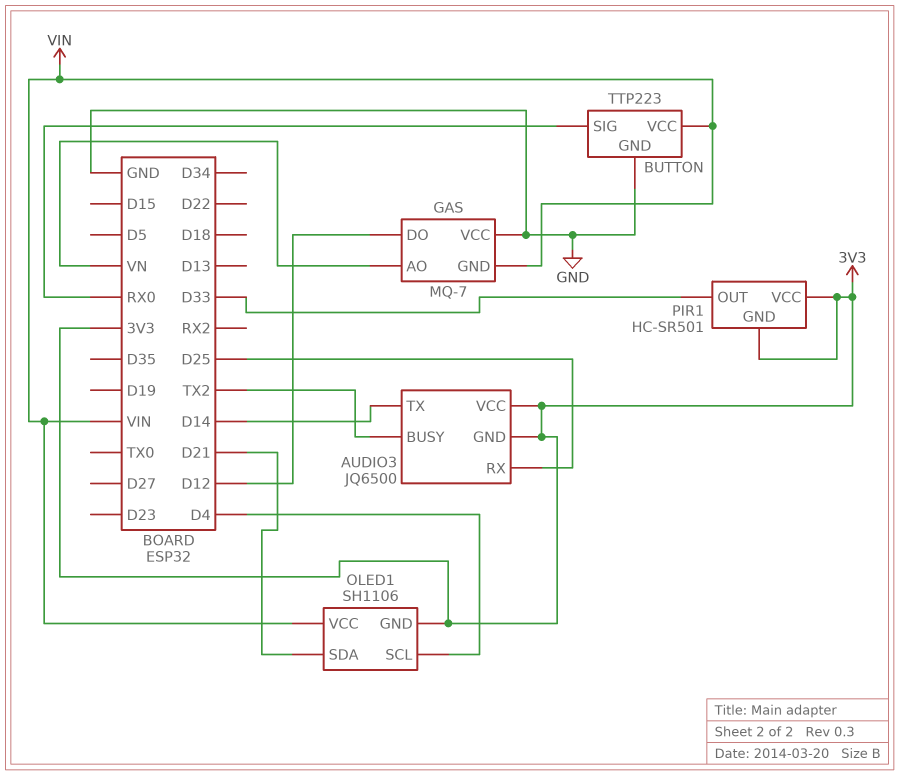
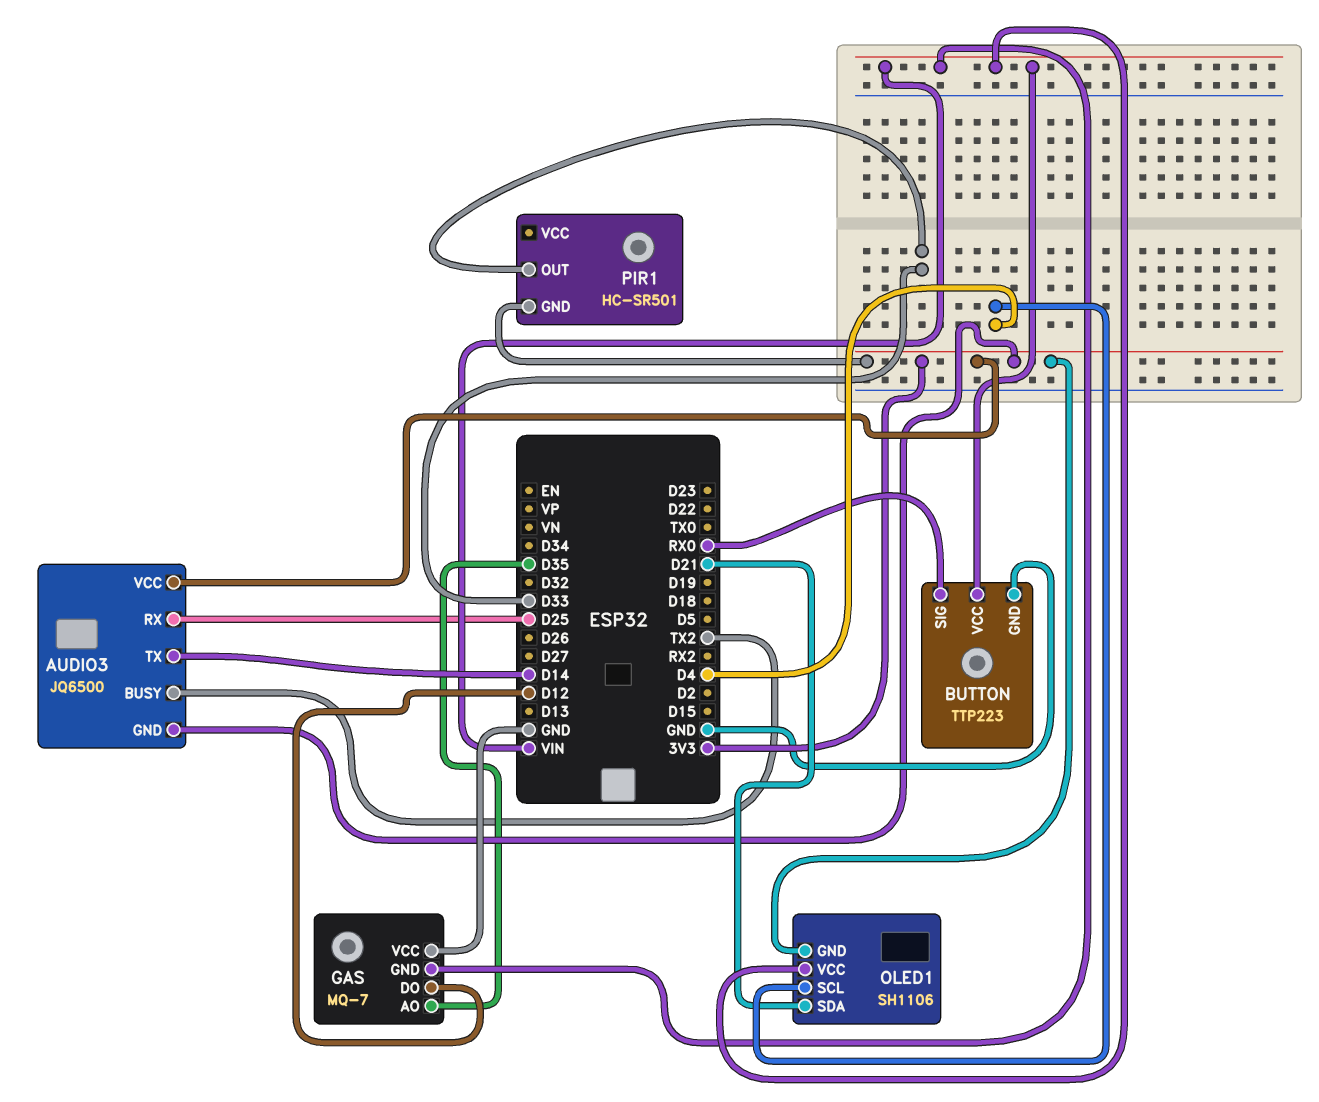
GAS pin AO: VN -> D35
PIR1 pin VCC: 3V3 -> none

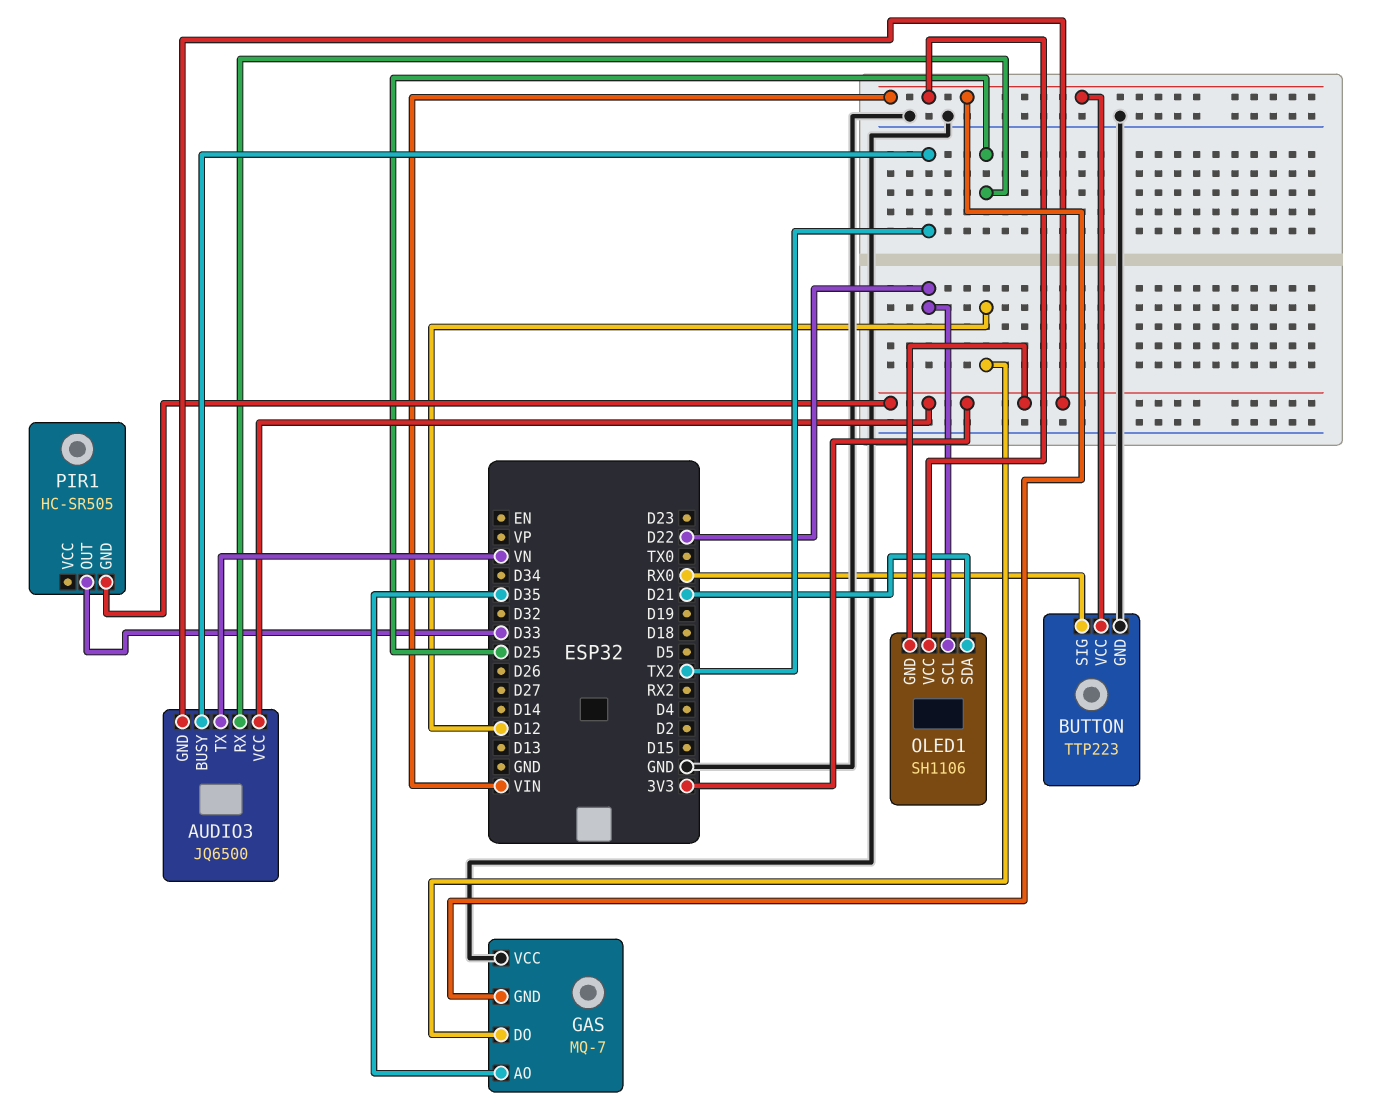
AUDIO3 pin TX: D14 -> VN
OLED1 pin SCL: D4 -> D22
PIR1: HC-SR501 -> HC-SR505

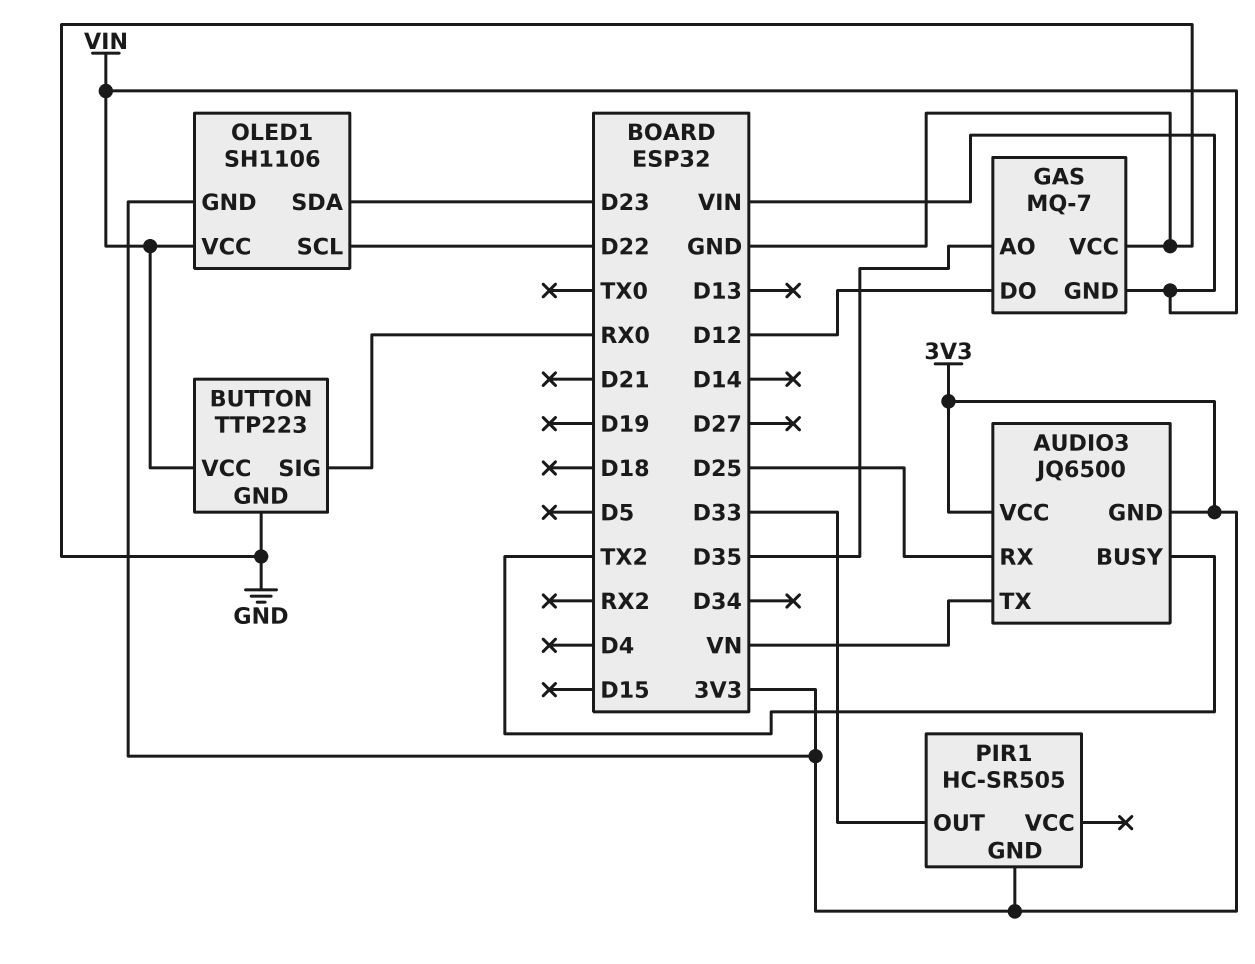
OLED1 pin SDA: D21 -> D23

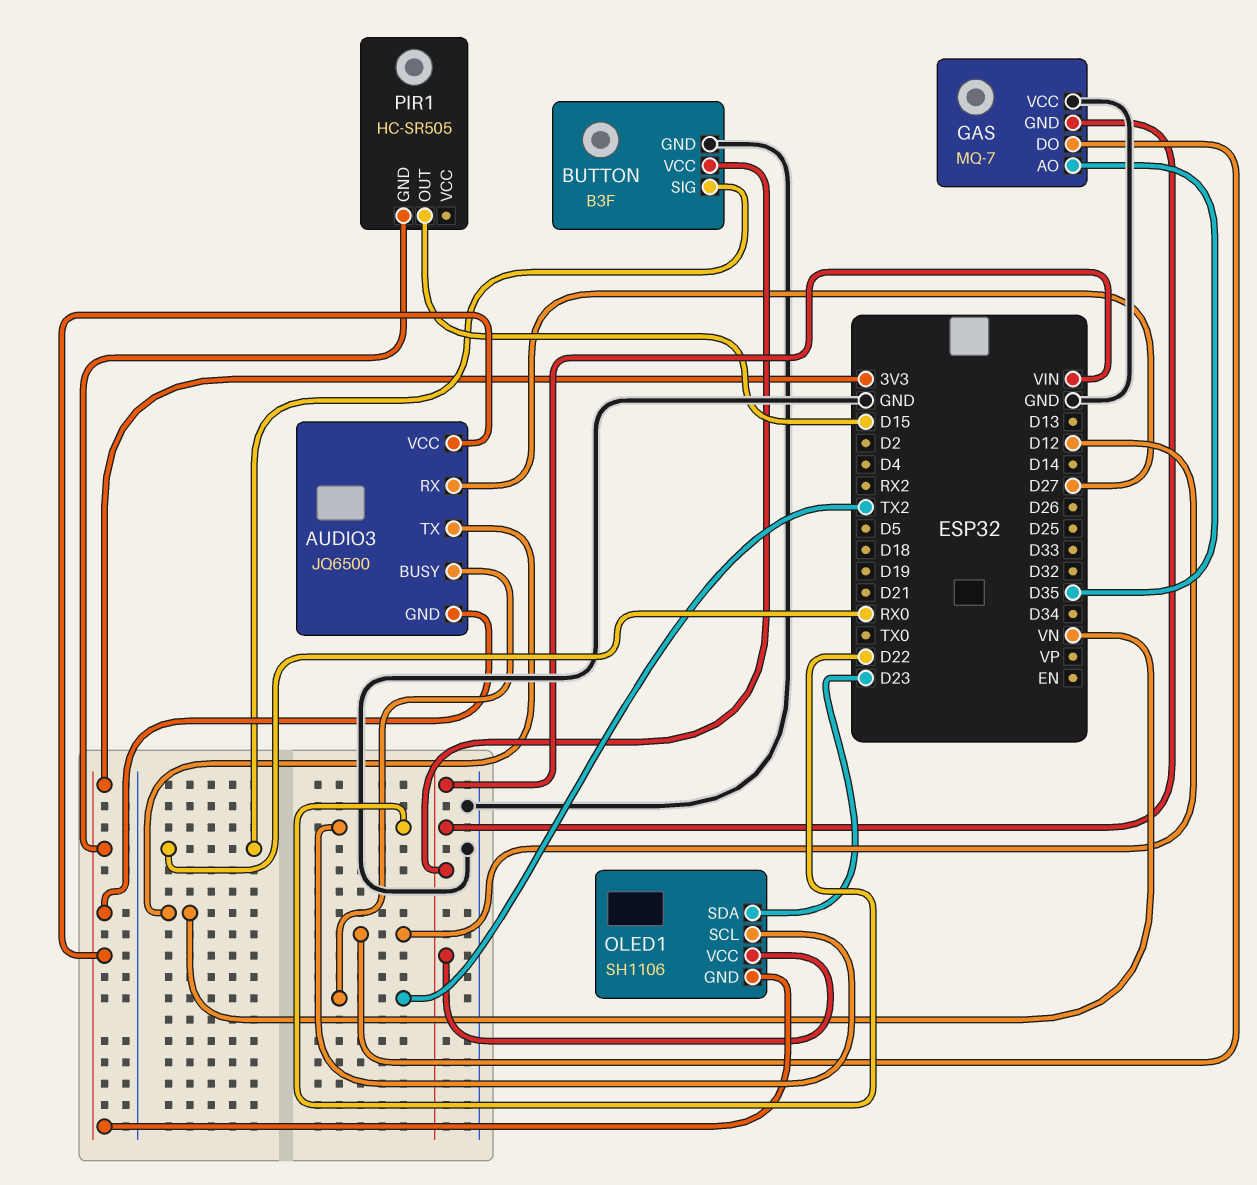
AUDIO3 pin RX: D25 -> D27
BUTTON: TTP223 -> B3F
PIR1 pin OUT: D33 -> D15

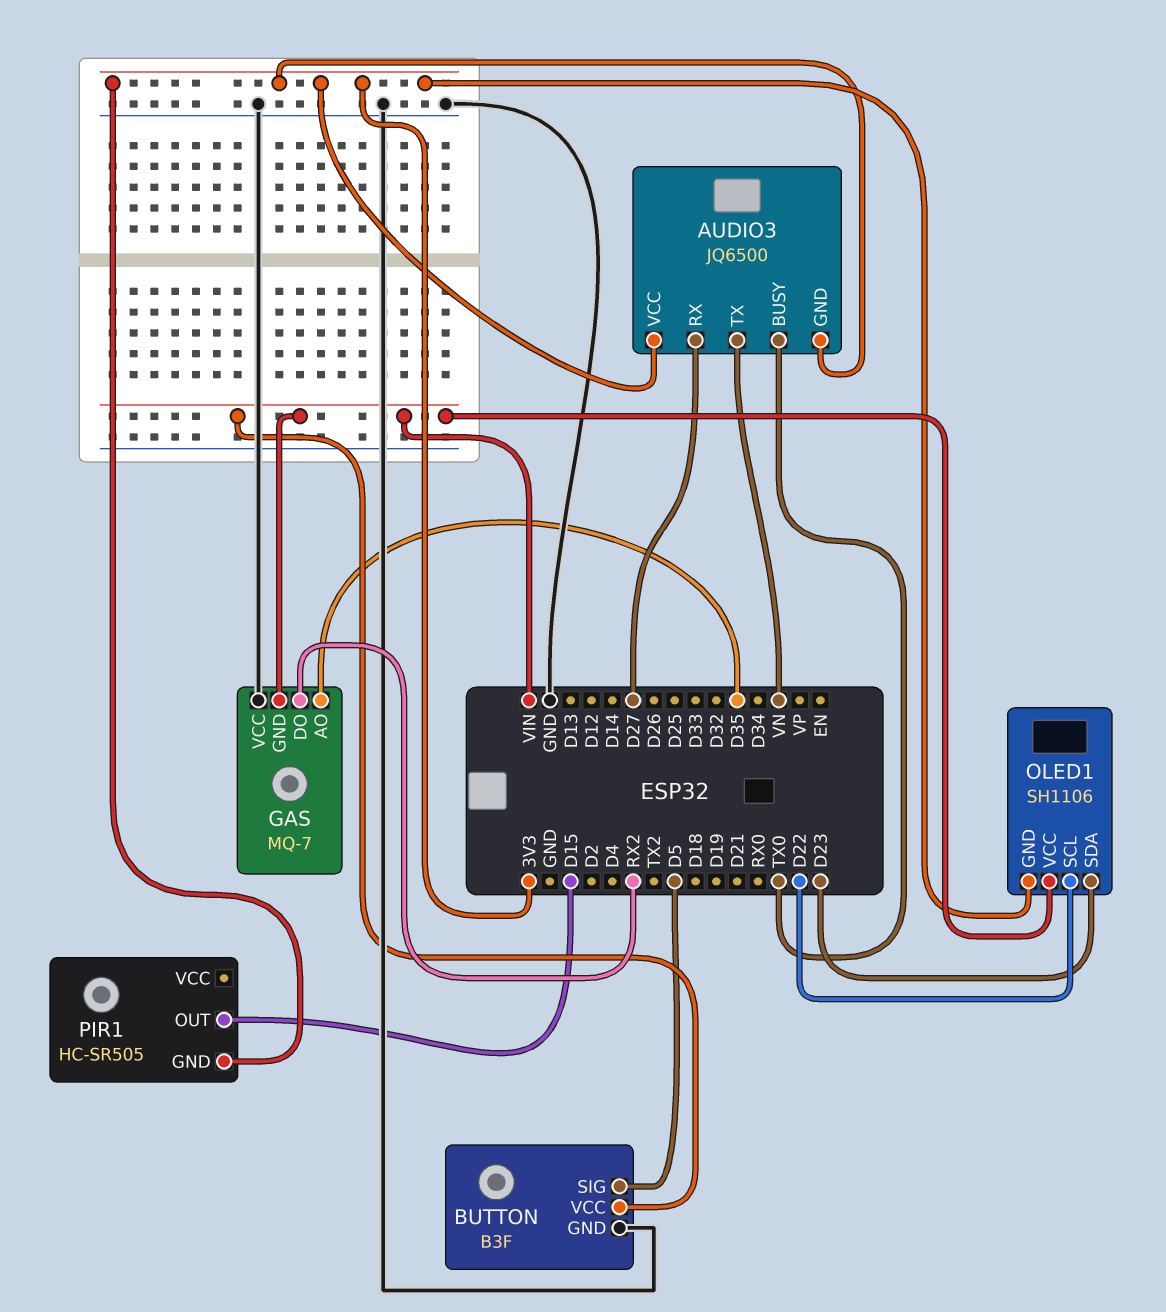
AUDIO3 pin BUSY: TX2 -> TX0
BUTTON pin SIG: RX0 -> D5
GAS pin DO: D12 -> RX2

